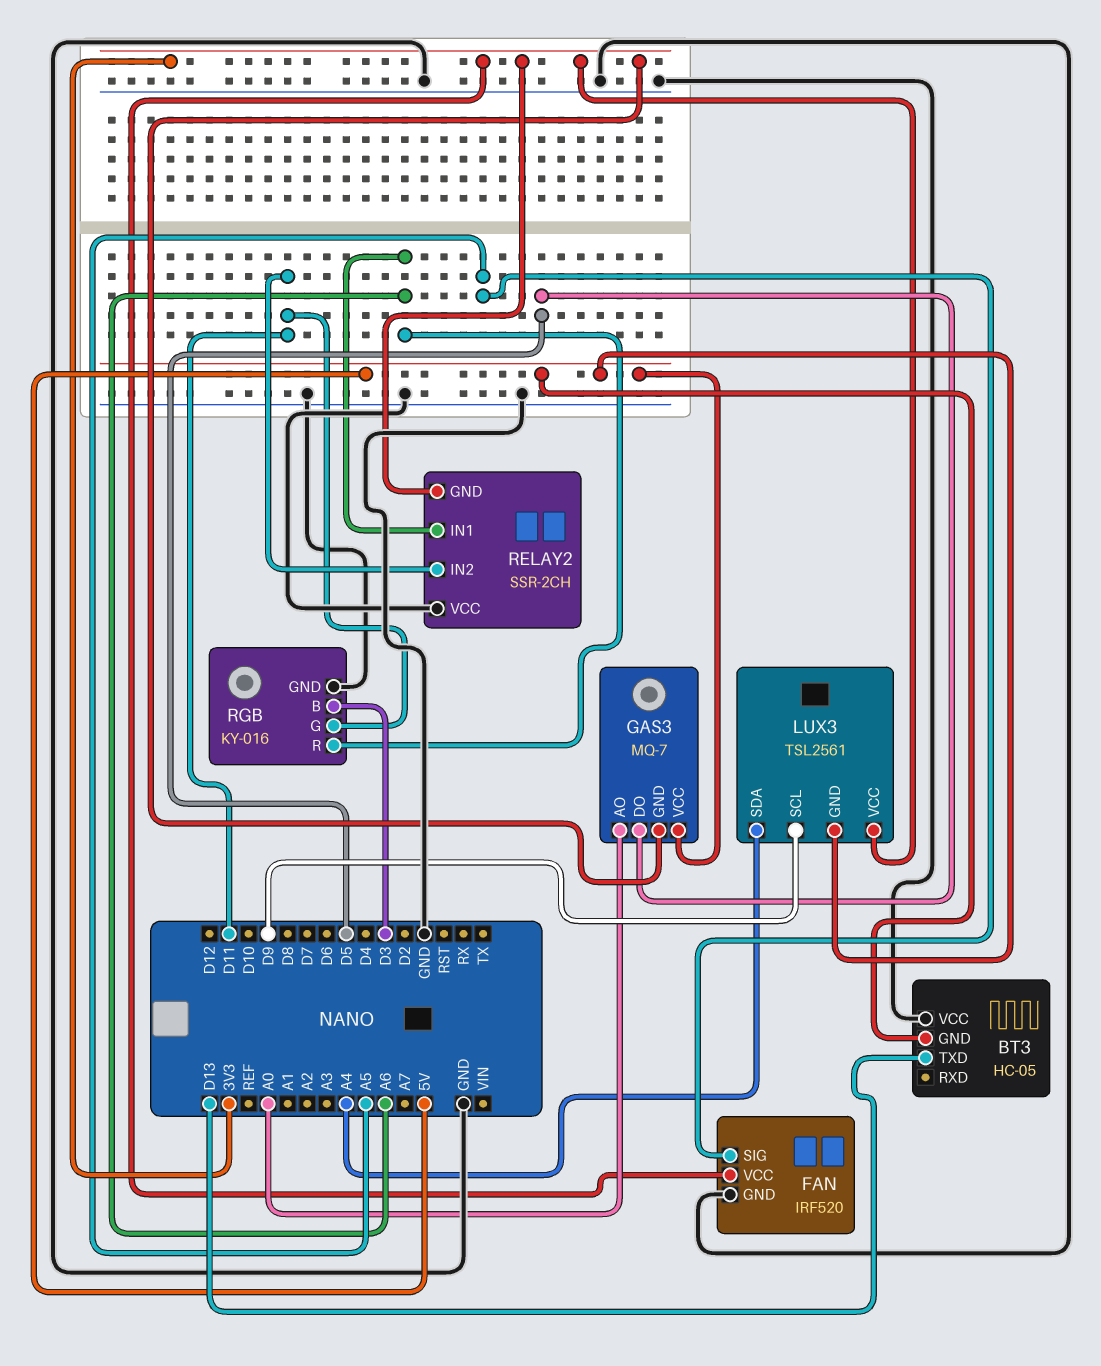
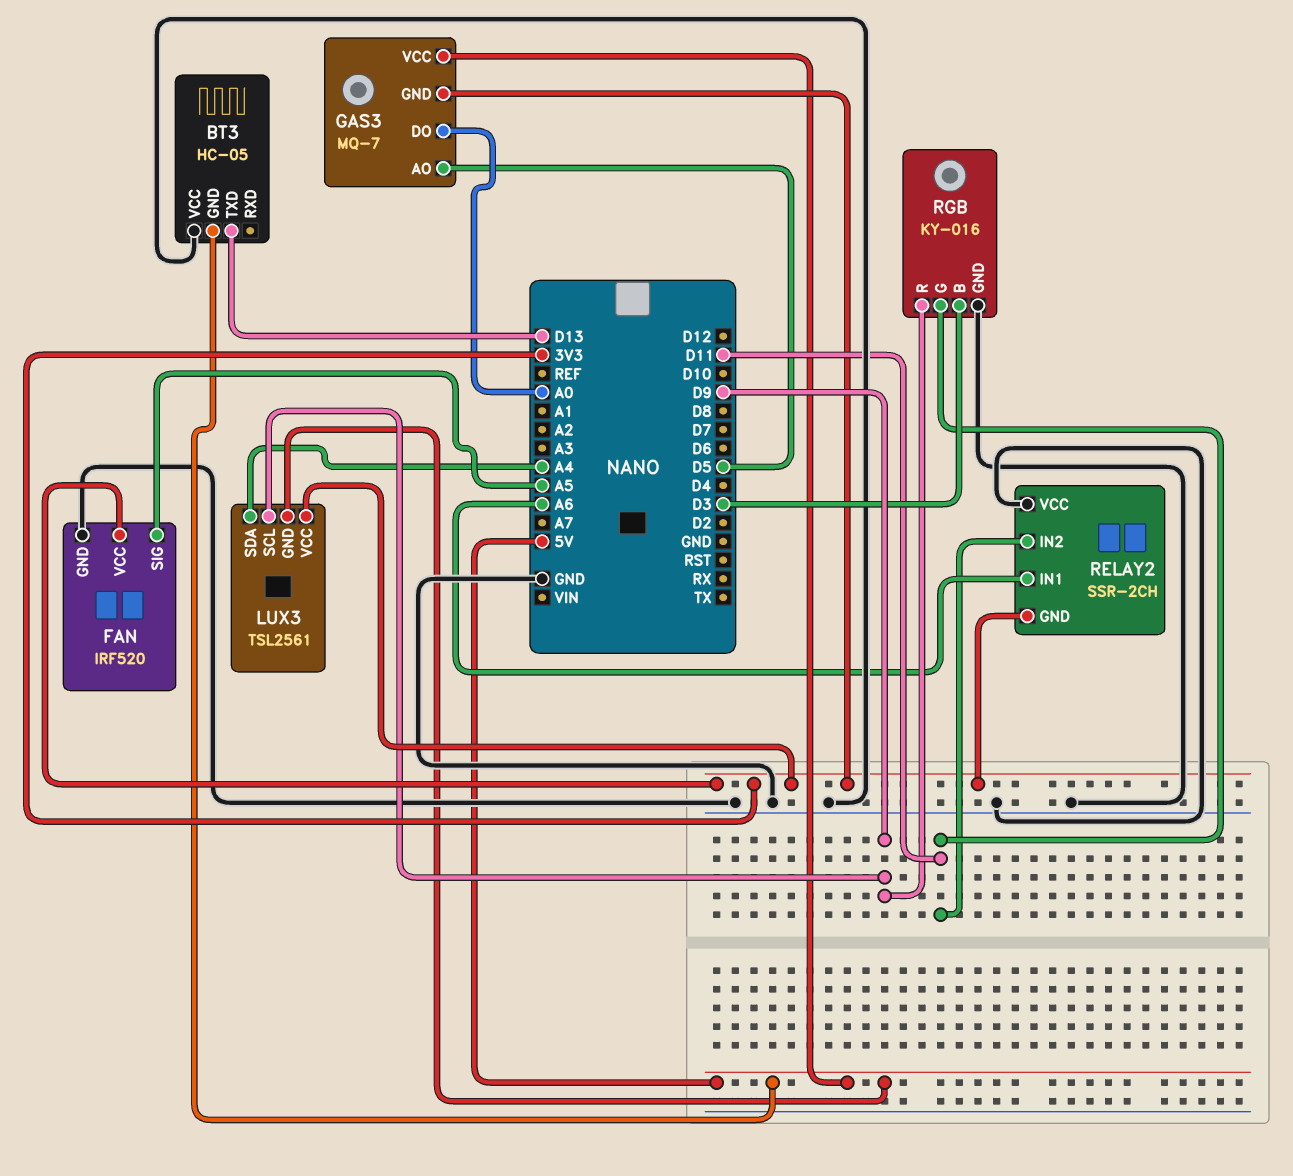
GAS3 pin AO: A0 -> D5
GAS3 pin DO: D5 -> A0
RGB pin R: A6 -> D9

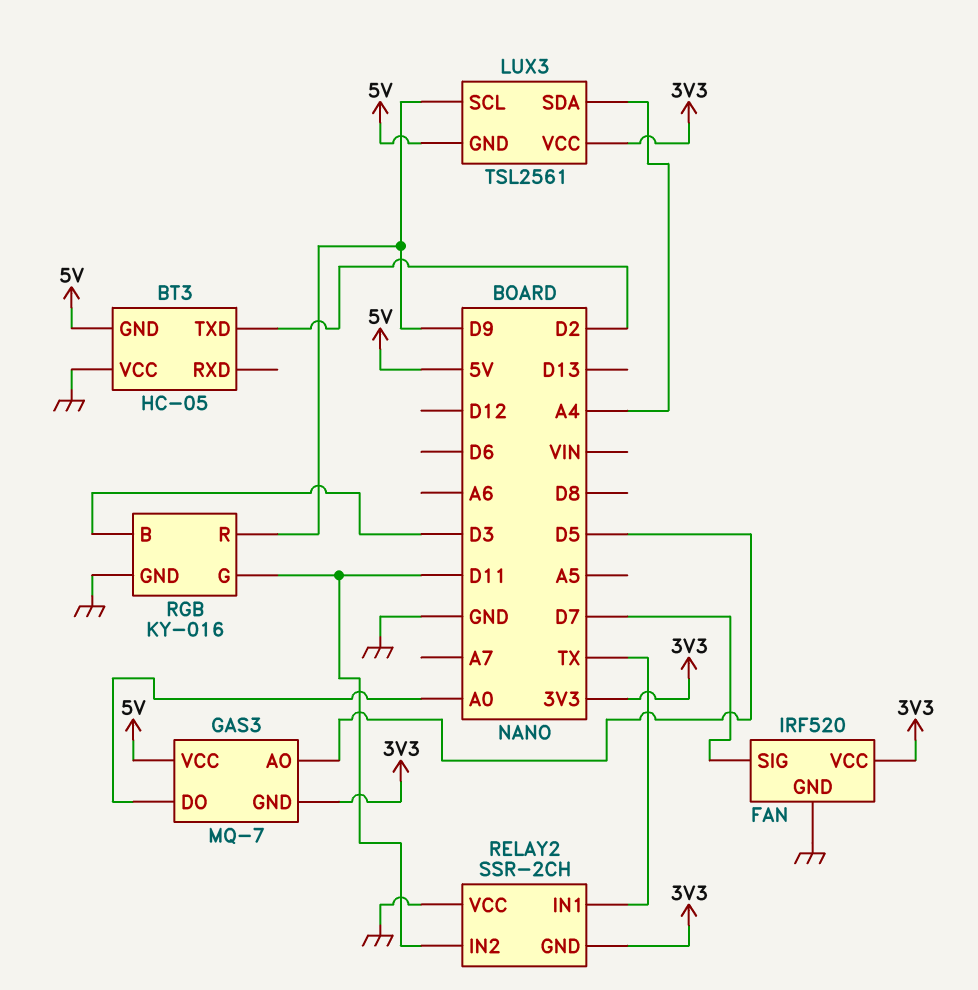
BT3 pin TXD: D13 -> D2
FAN pin SIG: A5 -> D7
RELAY2 pin IN1: A6 -> TX

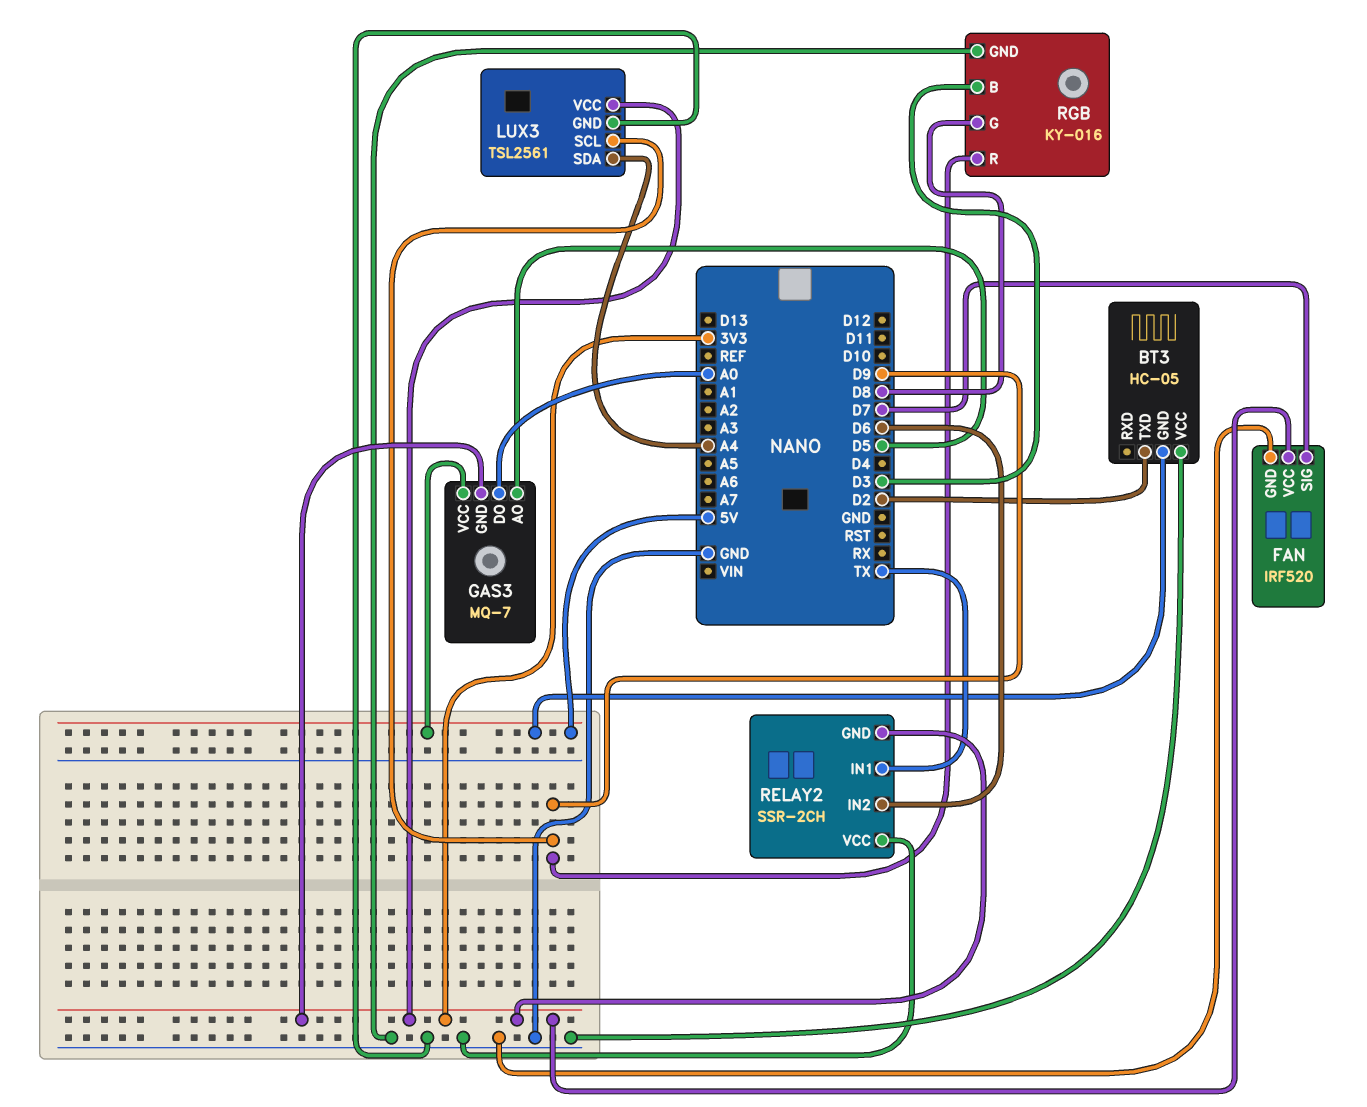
LUX3 pin GND: 5V -> GND
RELAY2 pin IN2: D11 -> D6
RGB pin G: D11 -> D8

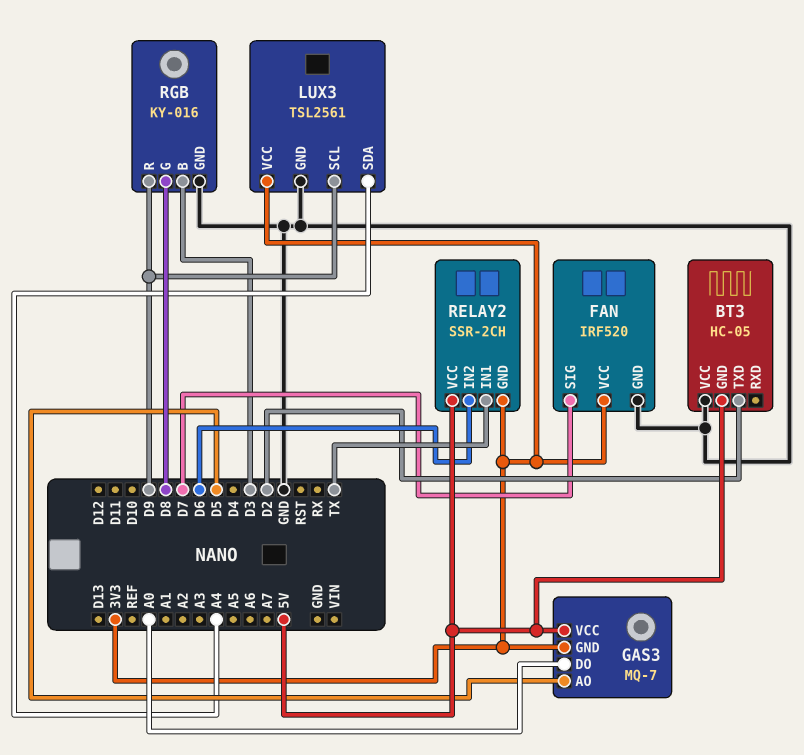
RELAY2 pin VCC: GND -> 5V

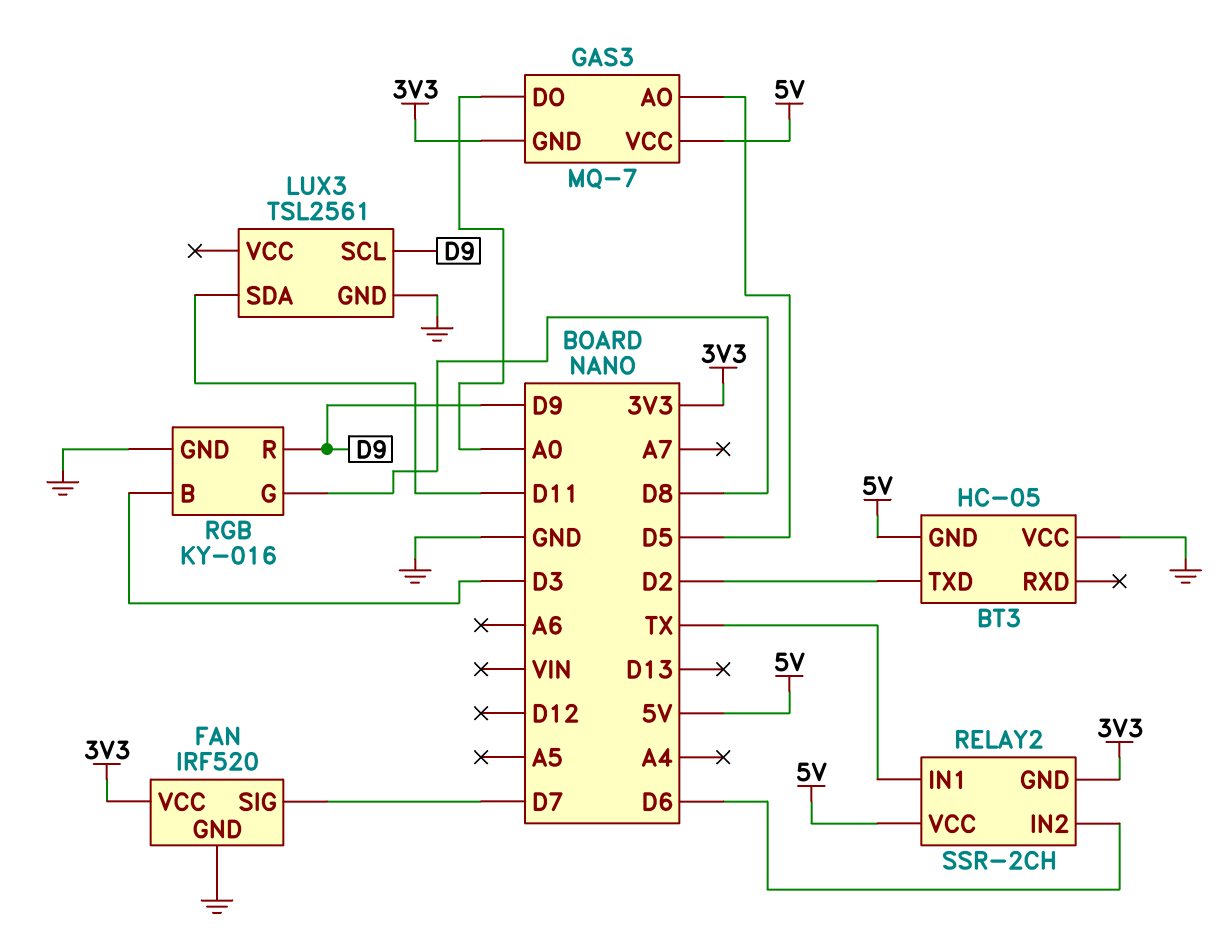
LUX3 pin SDA: A4 -> D11
LUX3 pin VCC: 3V3 -> none

